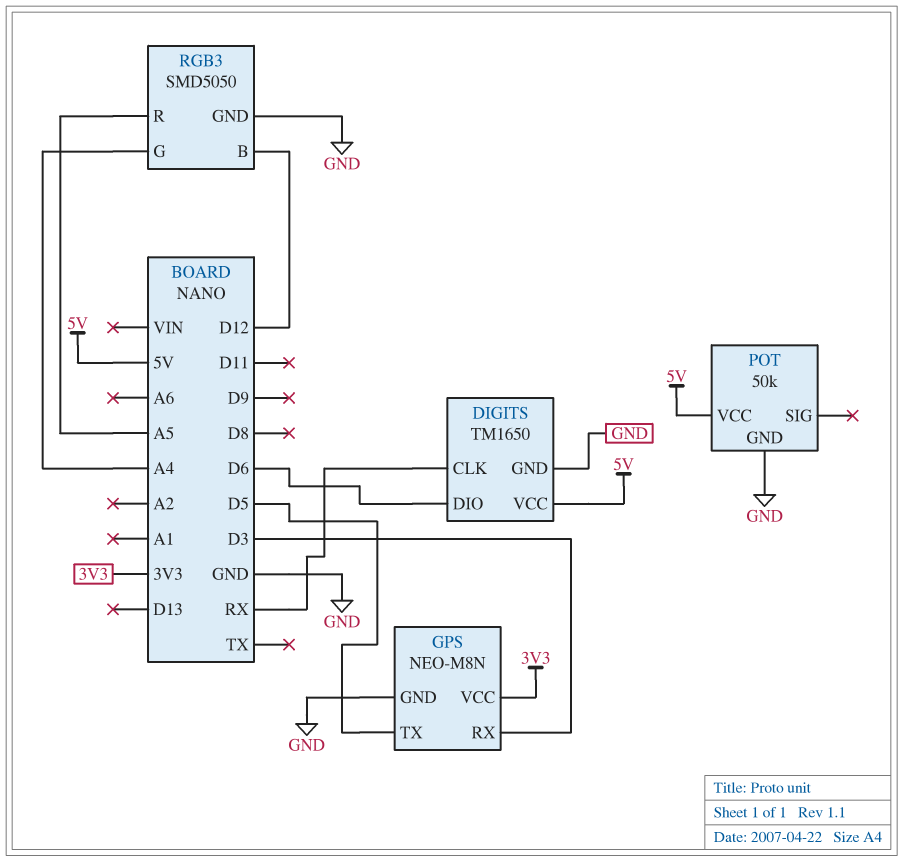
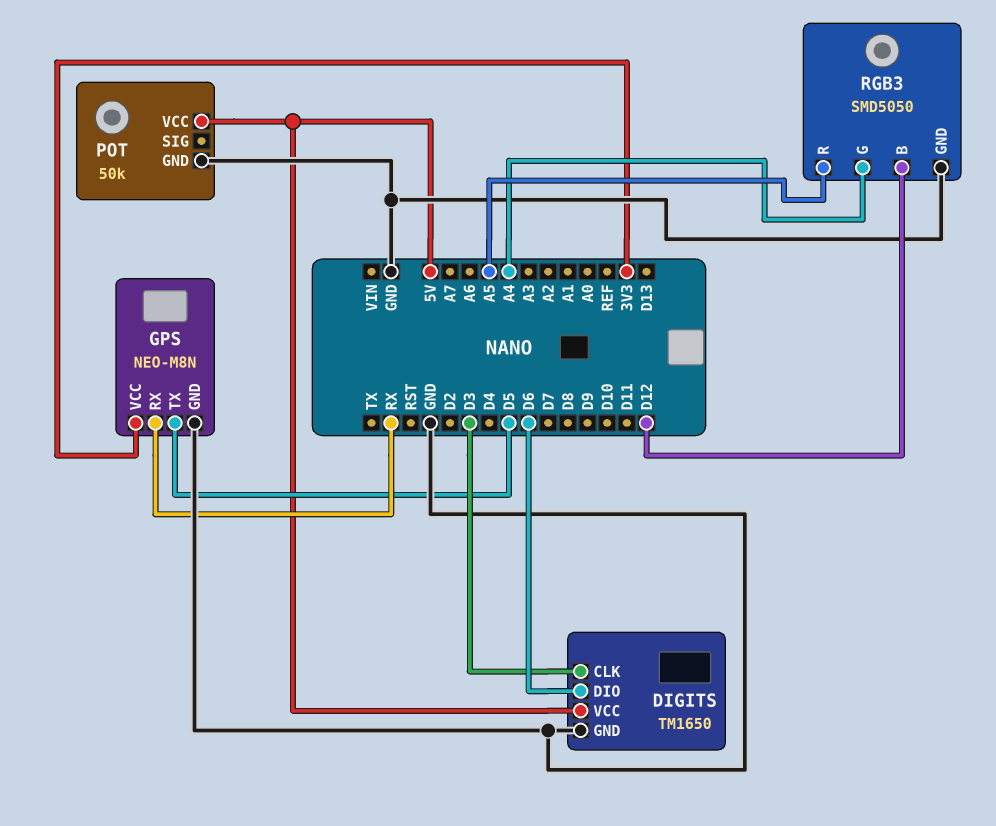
DIGITS pin CLK: RX -> D3
GPS pin RX: D3 -> RX

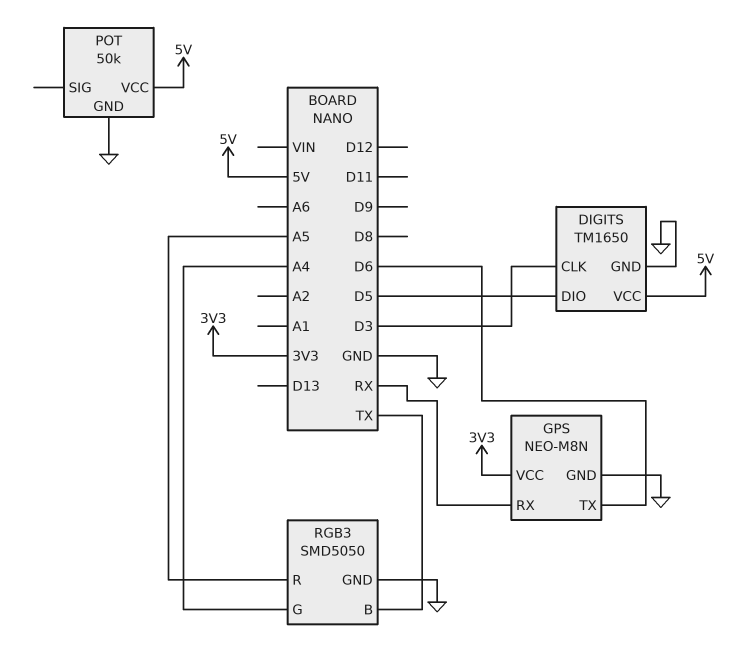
DIGITS pin DIO: D6 -> D5
GPS pin TX: D5 -> D6
RGB3 pin B: D12 -> TX

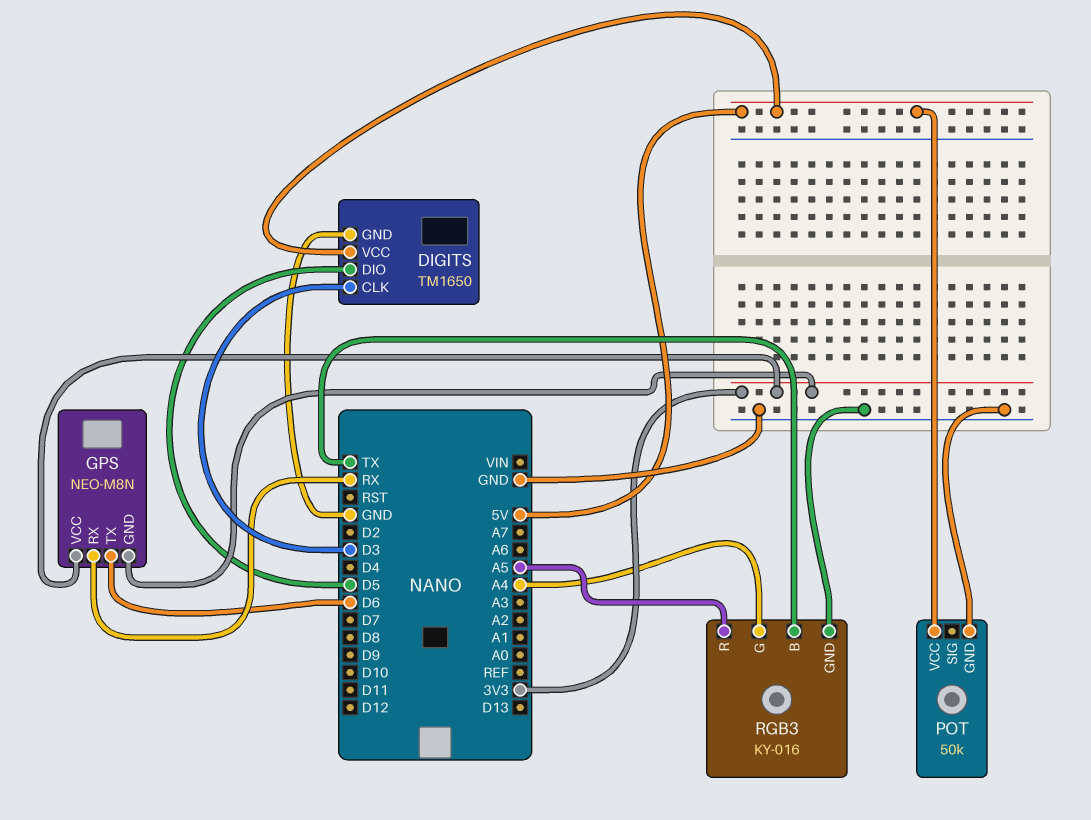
GPS pin GND: GND -> 3V3
RGB3: SMD5050 -> KY-016

